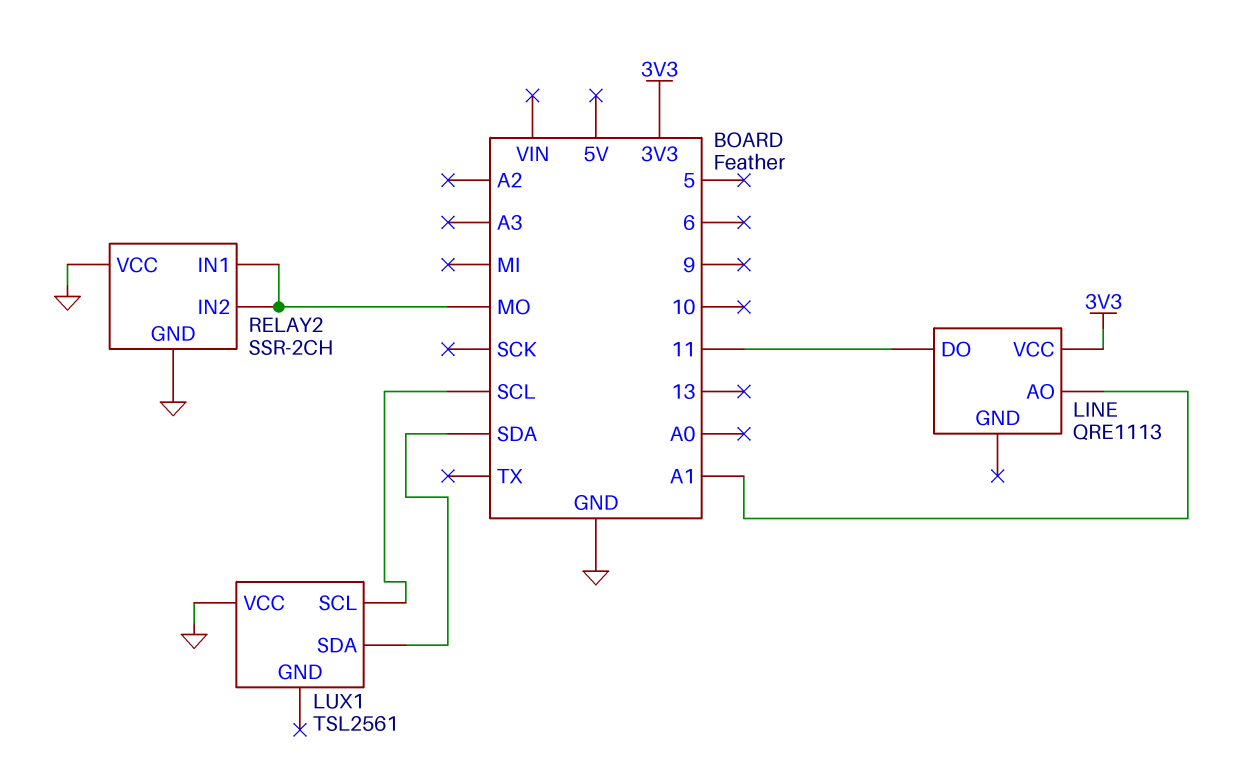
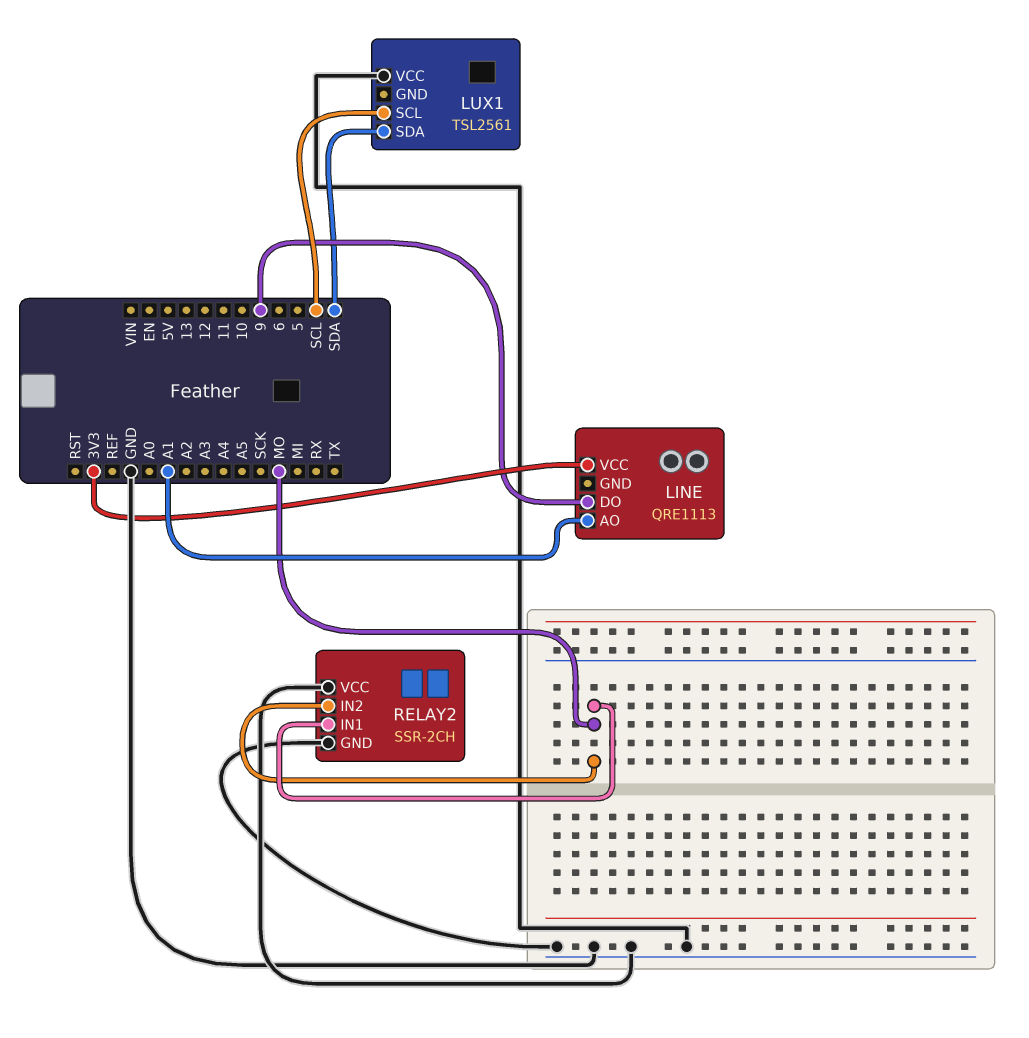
LINE pin DO: 11 -> 9

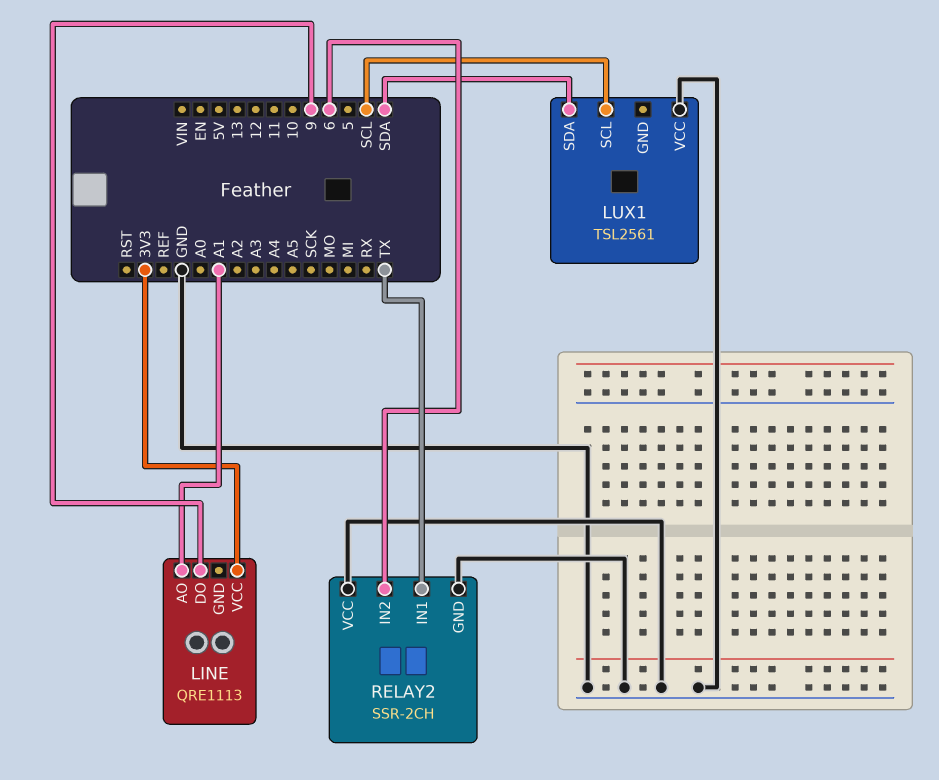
RELAY2 pin IN1: MO -> TX
RELAY2 pin IN2: MO -> 6

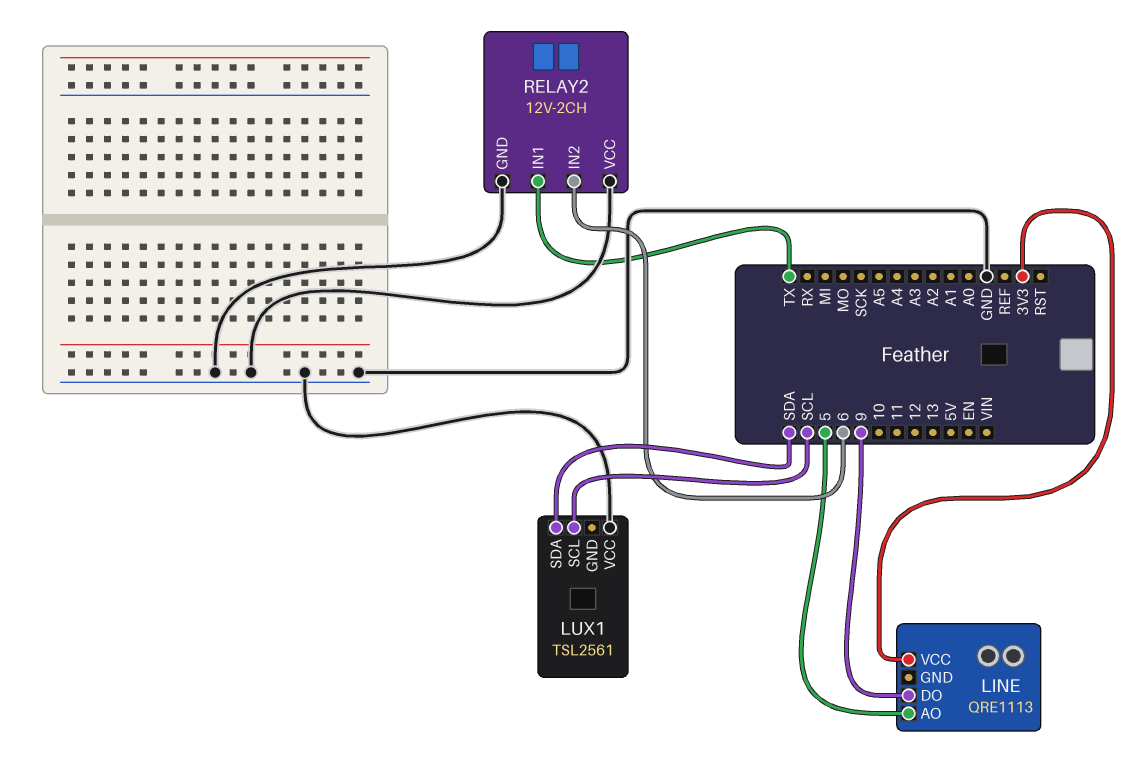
LINE pin AO: A1 -> 5
RELAY2: SSR-2CH -> 12V-2CH

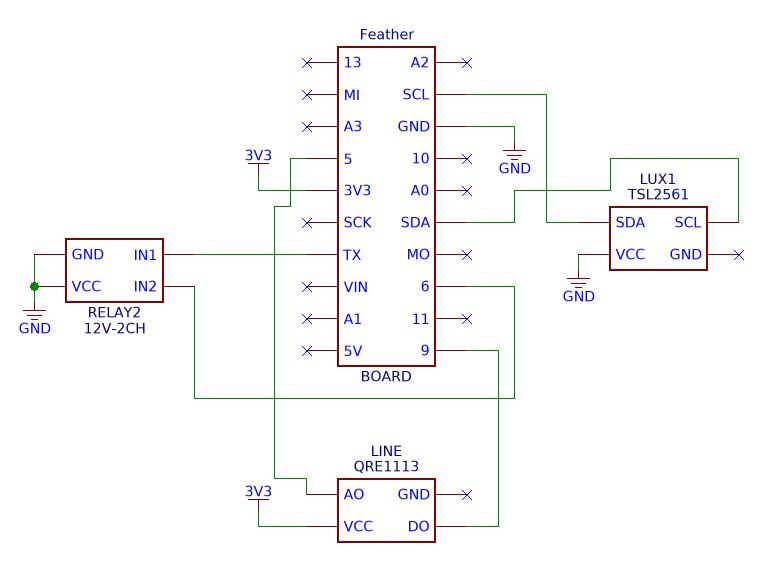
LUX1 pin SCL: SCL -> SDA
LUX1 pin SDA: SDA -> SCL

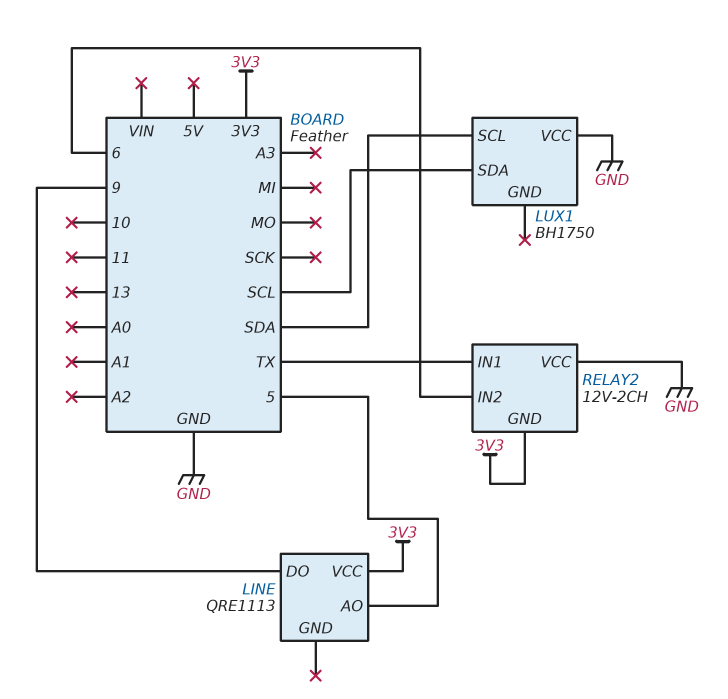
LUX1: TSL2561 -> BH1750
RELAY2 pin GND: GND -> 3V3

